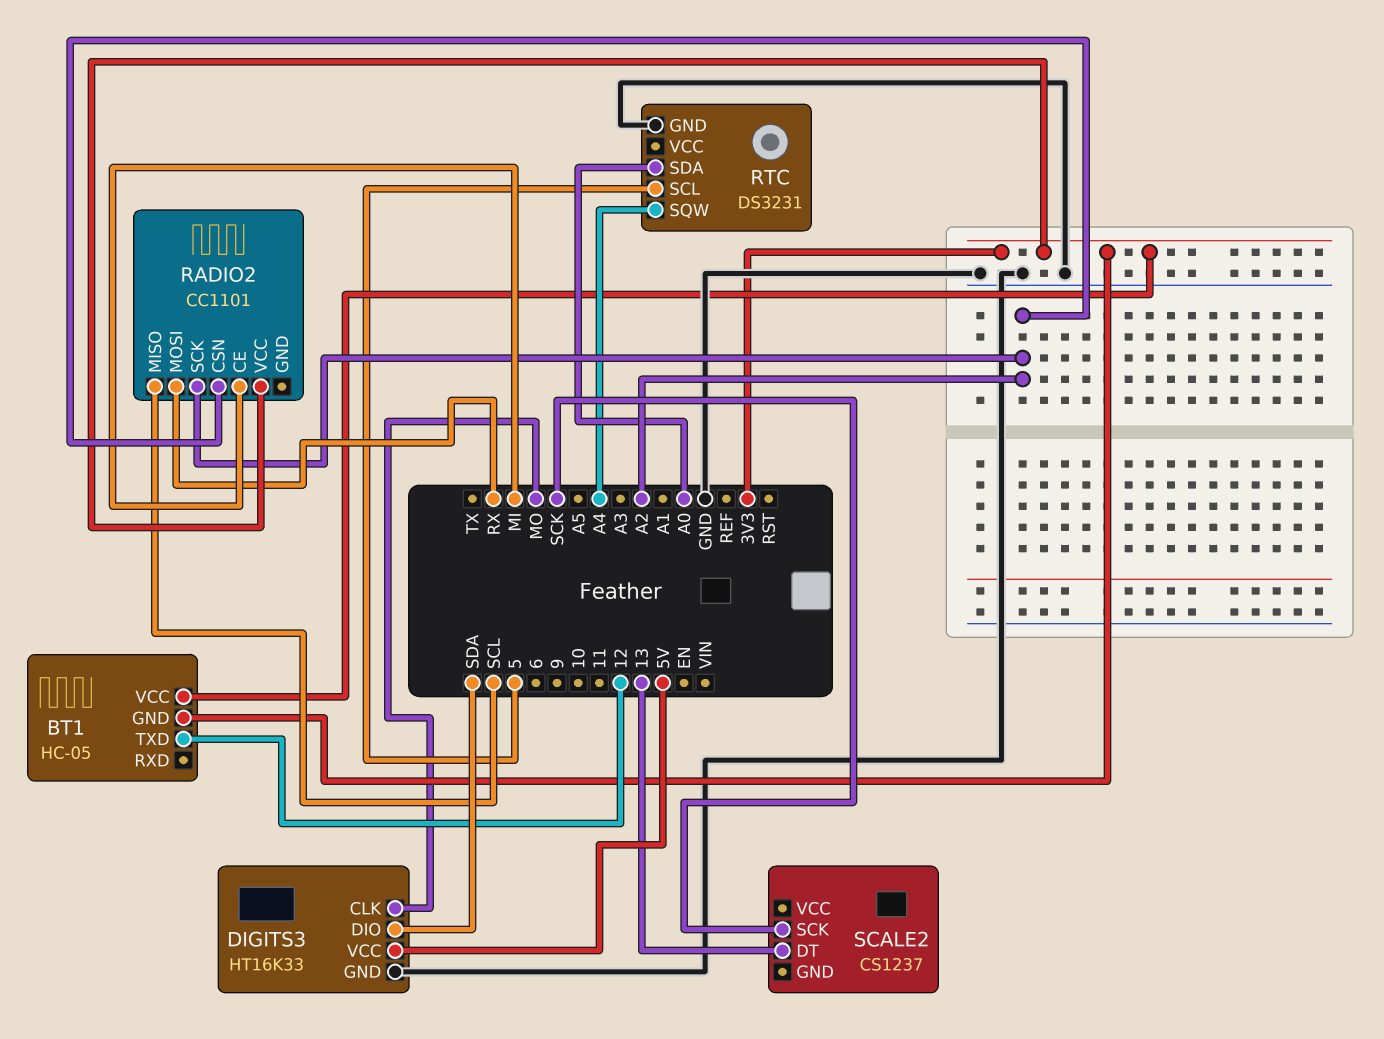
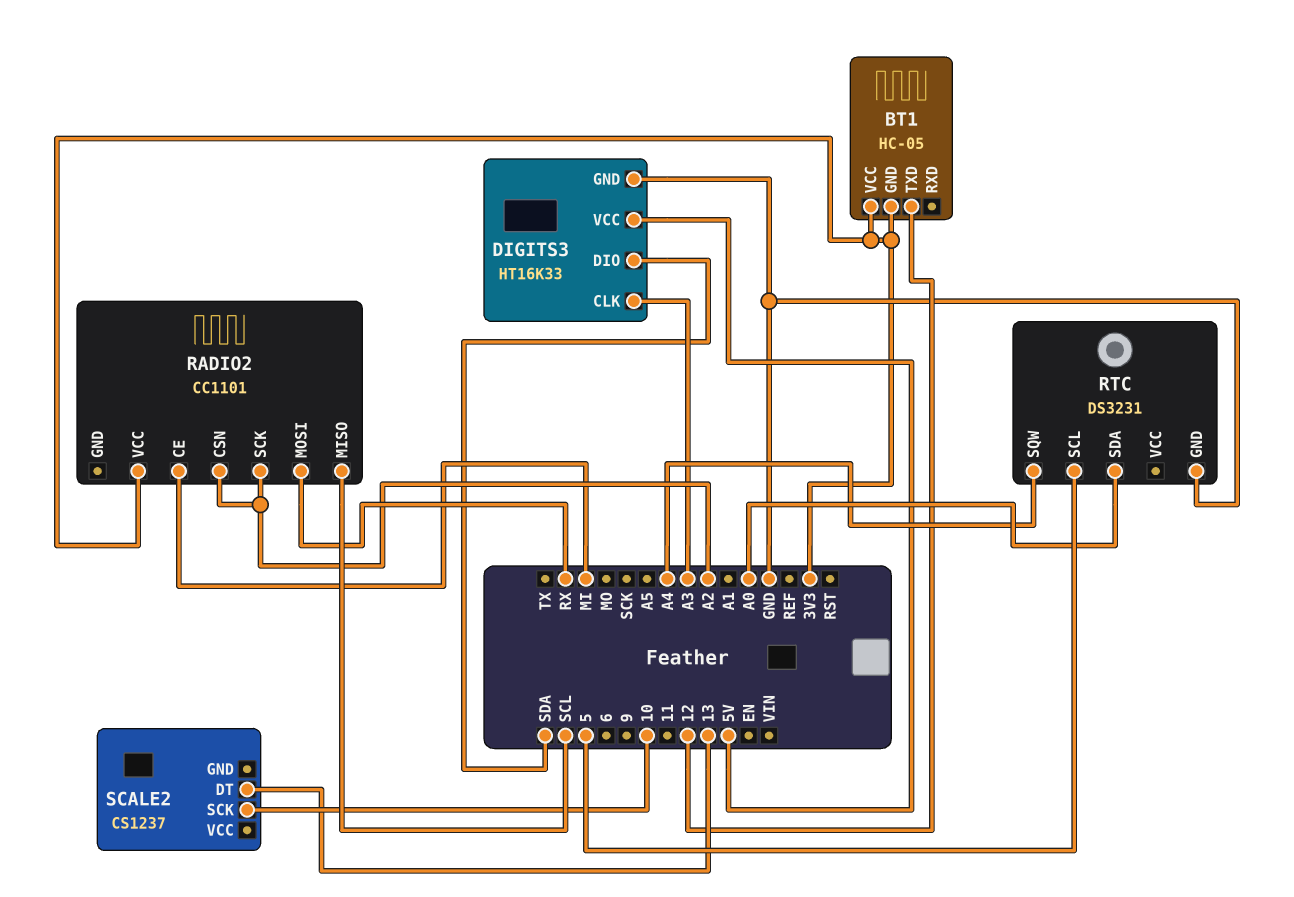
DIGITS3 pin CLK: MO -> A3
SCALE2 pin SCK: SCK -> 10

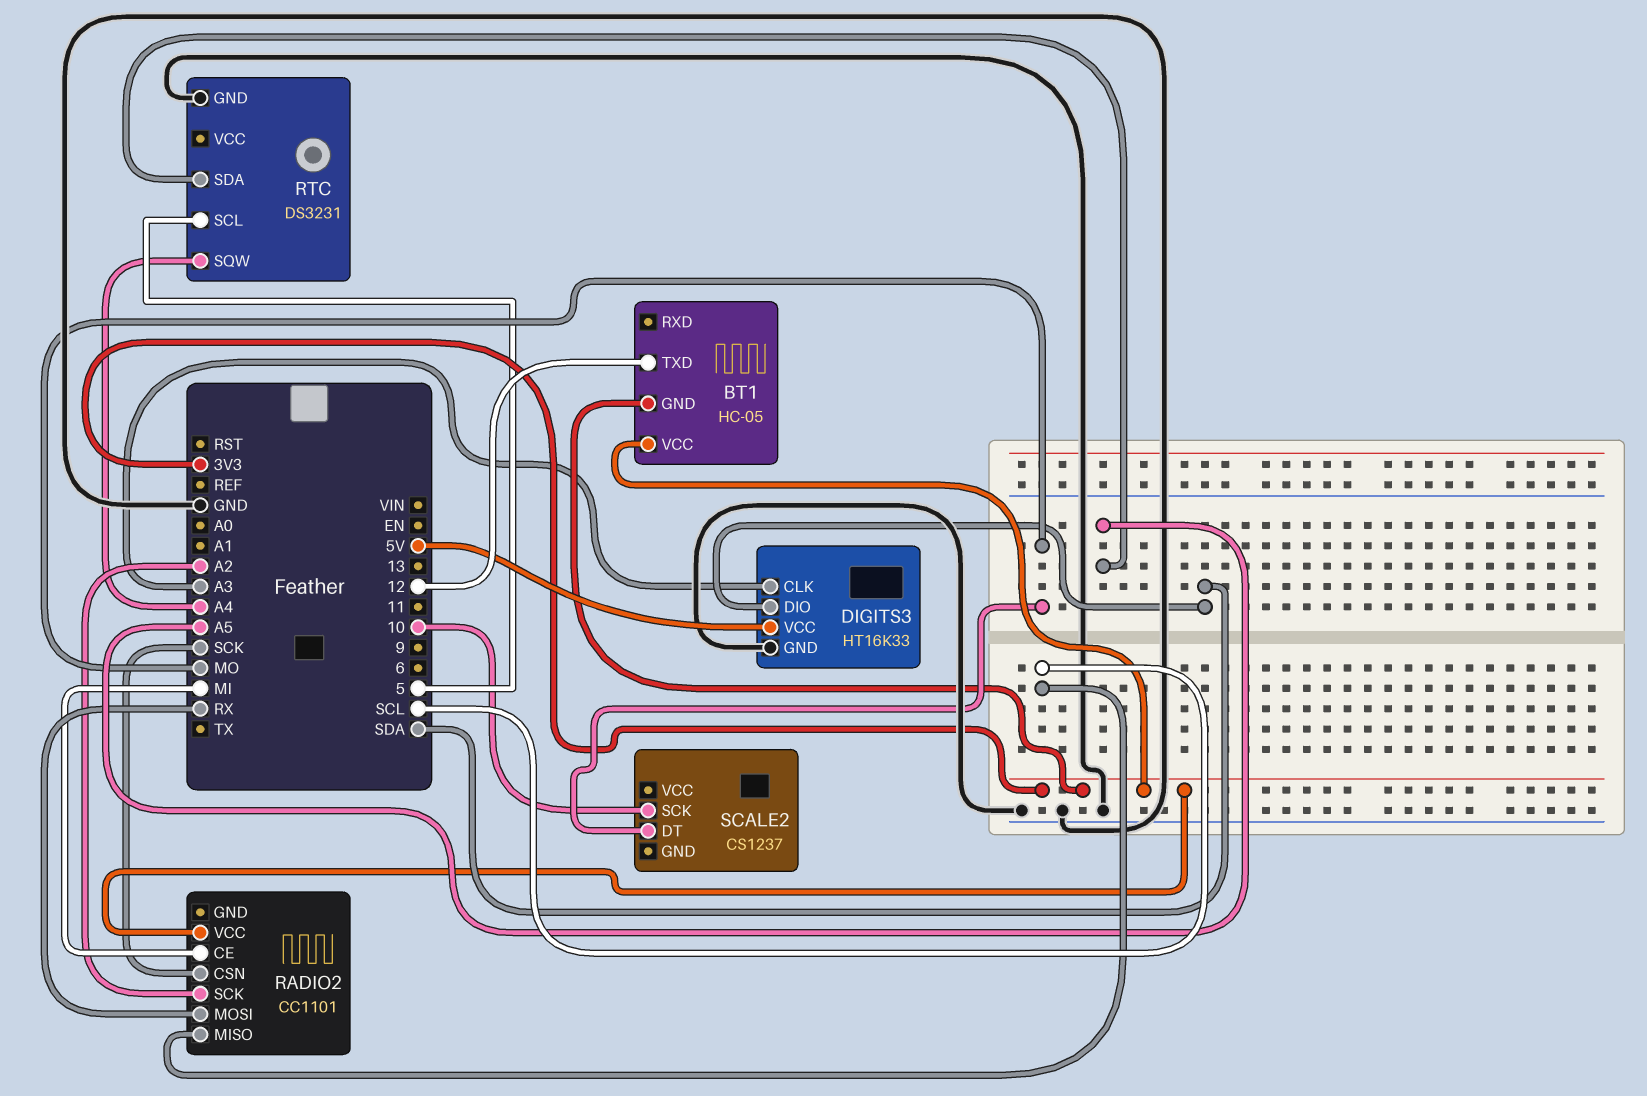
RADIO2 pin CSN: A2 -> SCK
RTC pin SDA: A0 -> A5
SCALE2 pin DT: 13 -> MO

